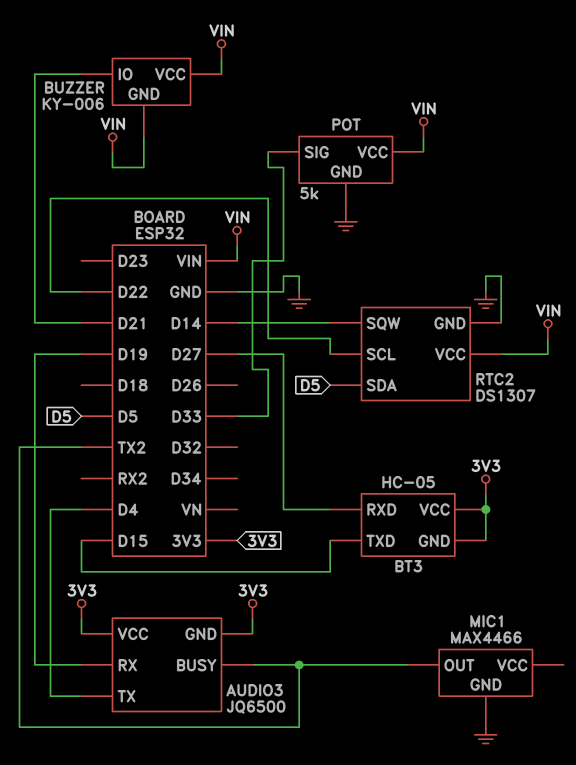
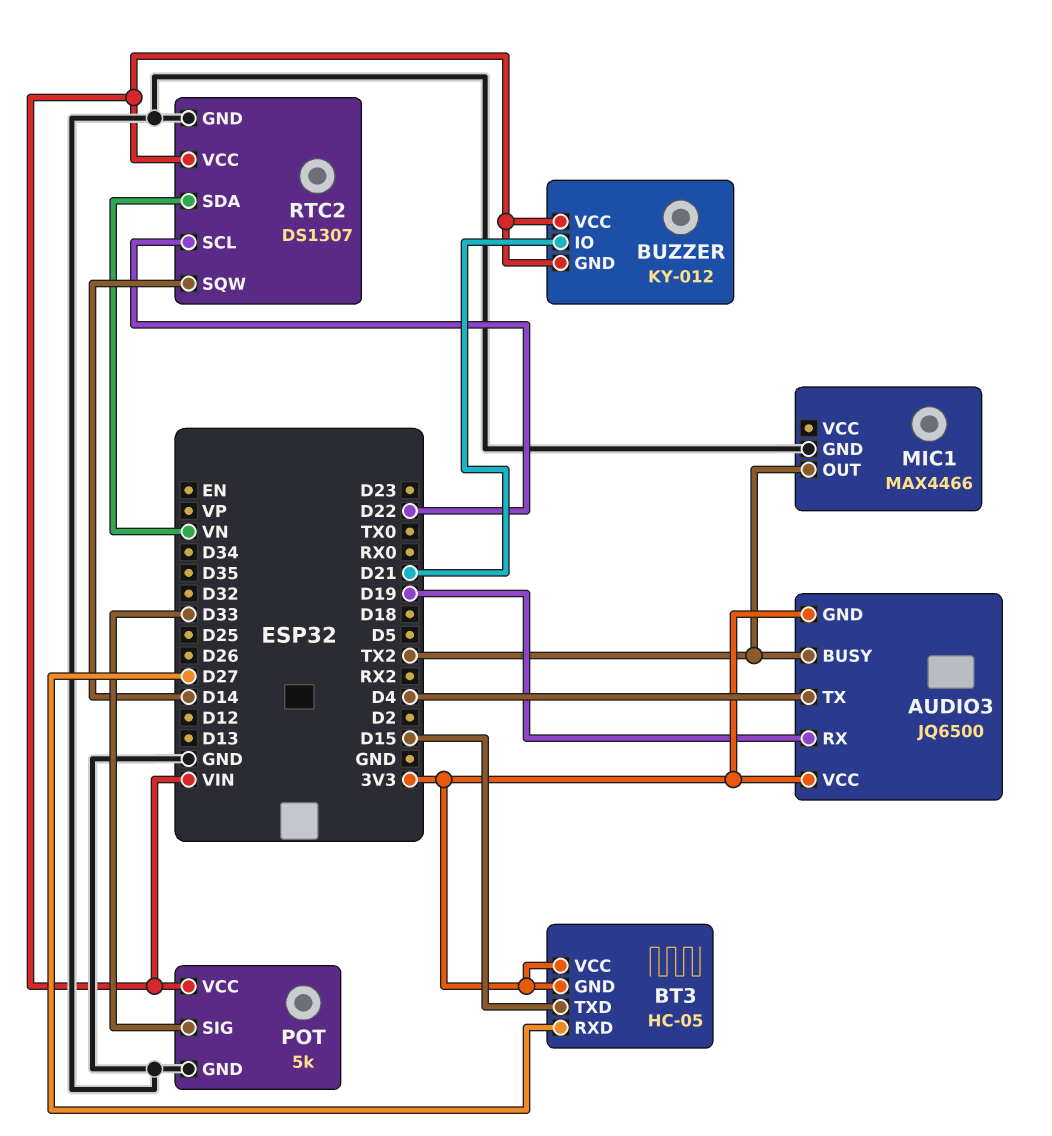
BUZZER: KY-006 -> KY-012
RTC2 pin SDA: D5 -> VN

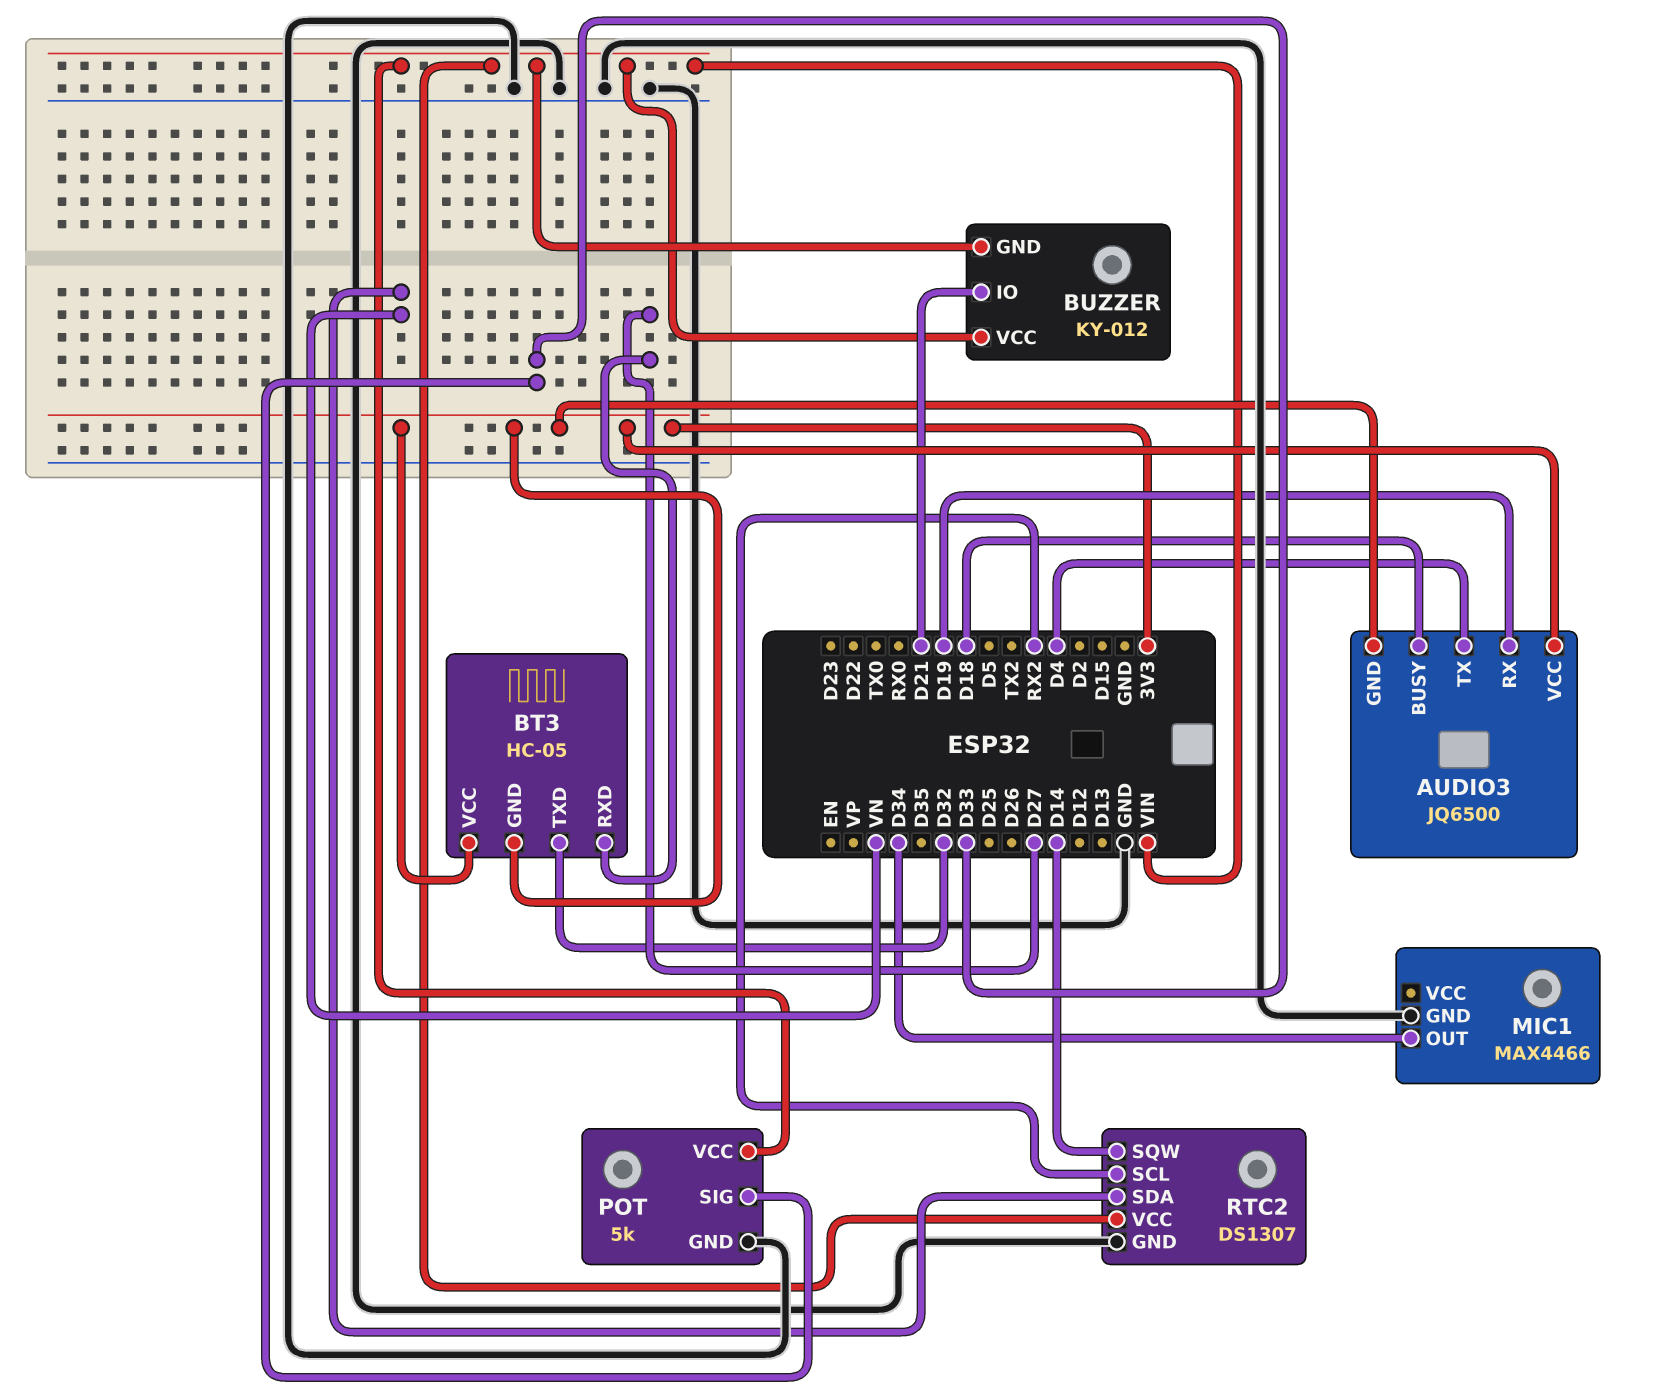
AUDIO3 pin BUSY: TX2 -> D18
BT3 pin TXD: D15 -> D32
MIC1 pin OUT: TX2 -> D34
RTC2 pin SCL: D22 -> RX2

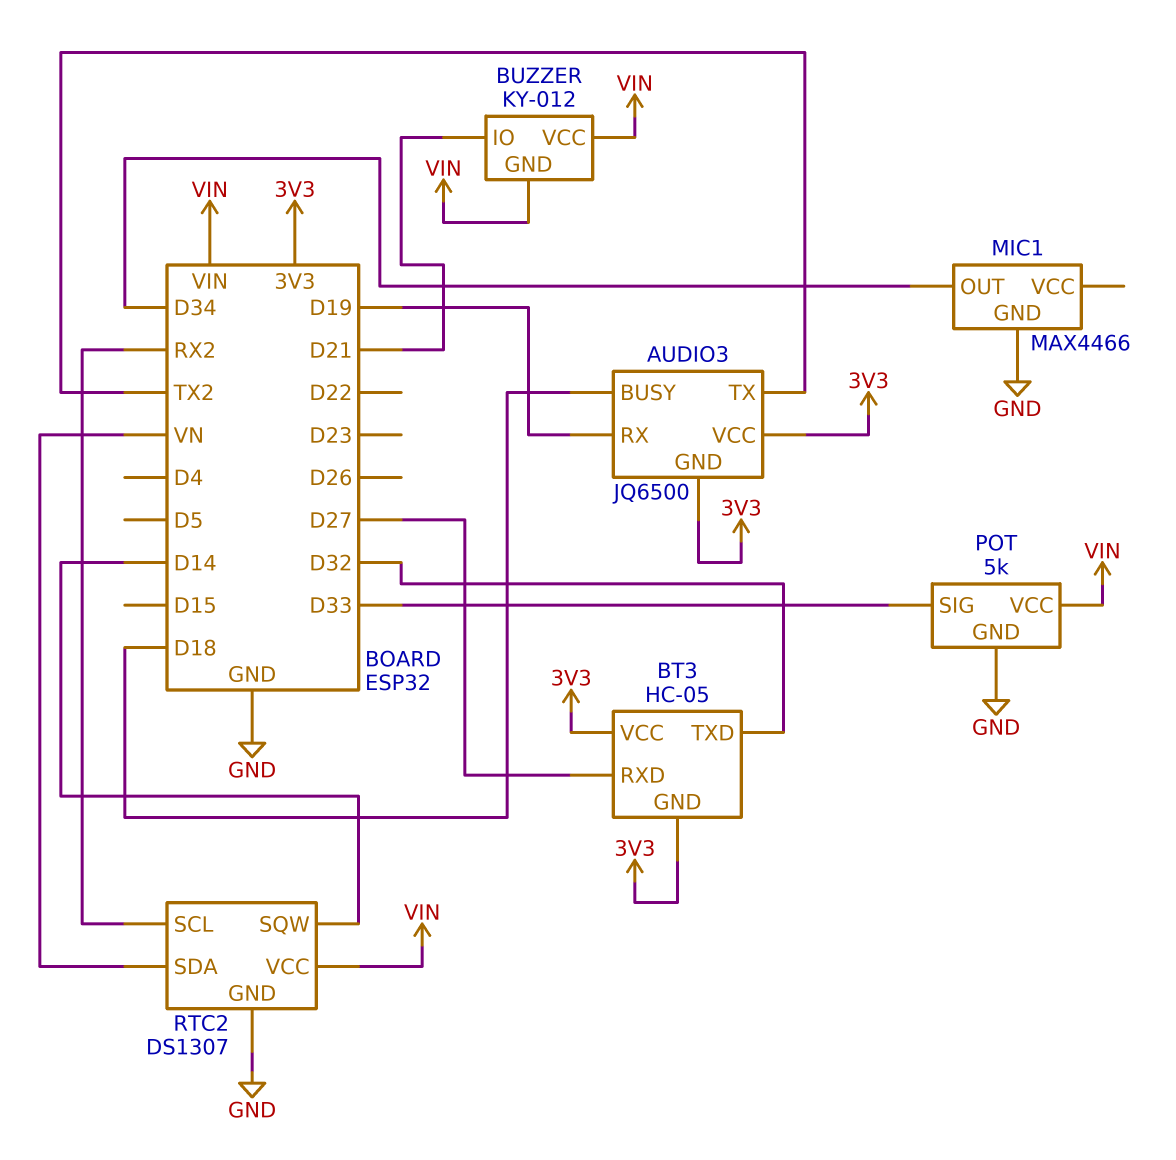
AUDIO3 pin TX: D4 -> TX2

